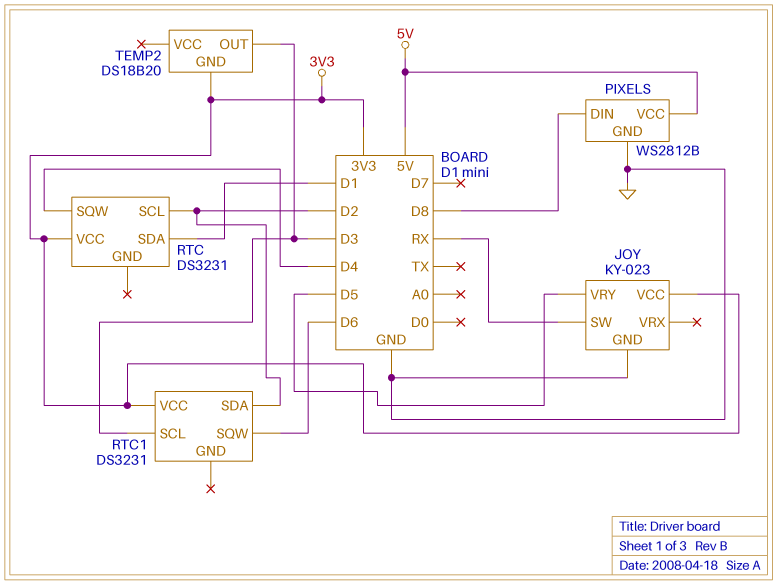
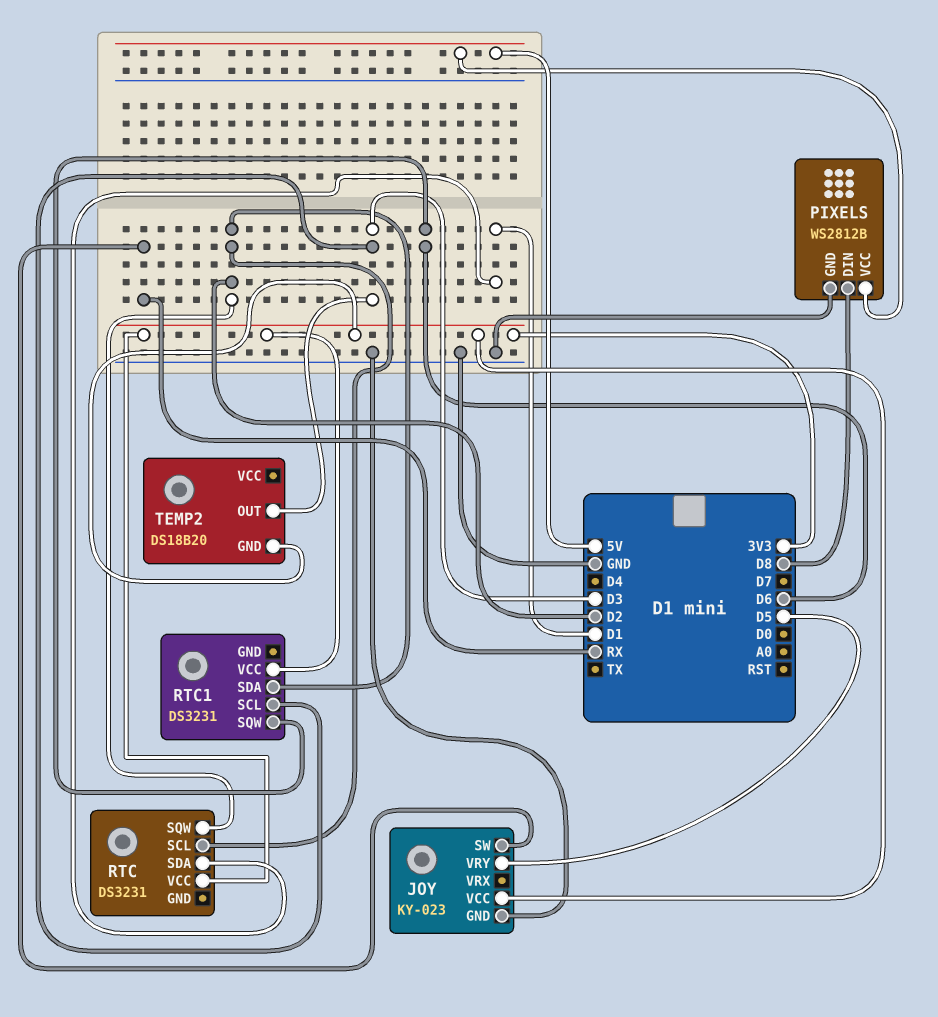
RTC pin SQW: D4 -> D2

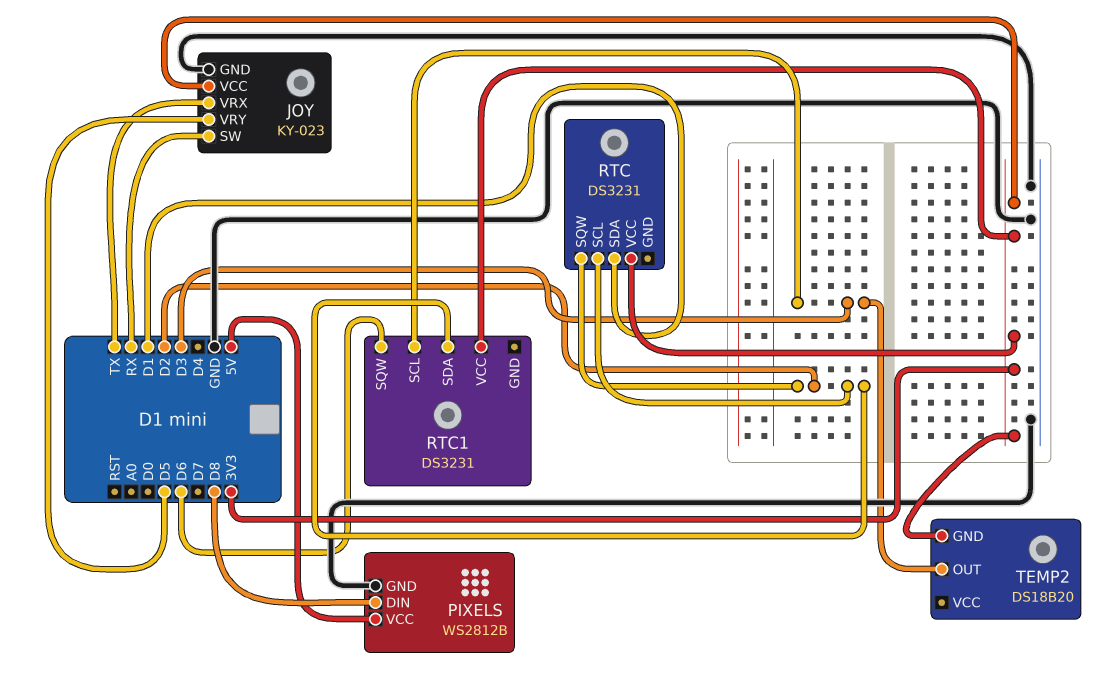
JOY pin VRX: none -> TX

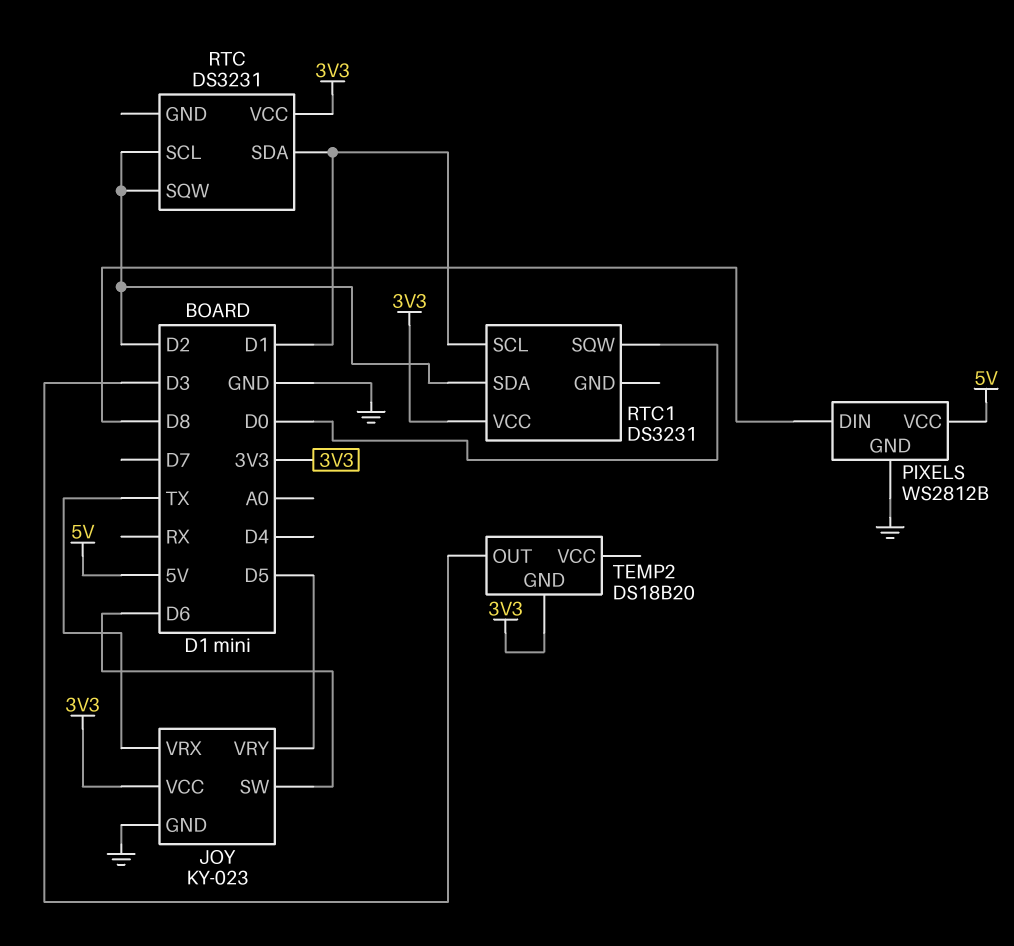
JOY pin SW: RX -> D6
RTC1 pin SCL: D3 -> D1
RTC1 pin SQW: D6 -> D0

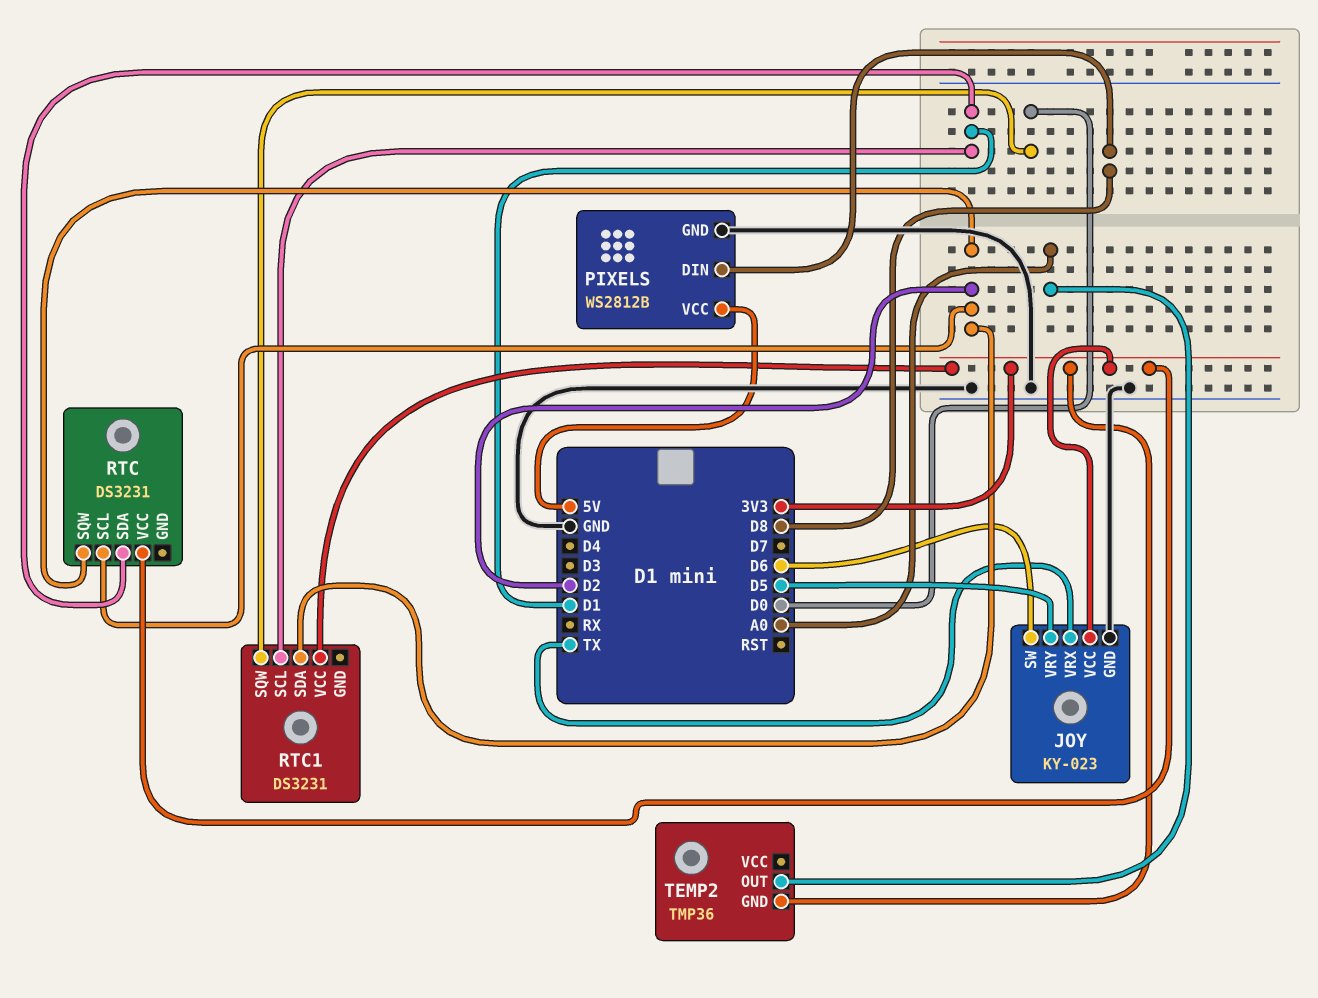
TEMP2: DS18B20 -> TMP36
TEMP2 pin OUT: D3 -> A0

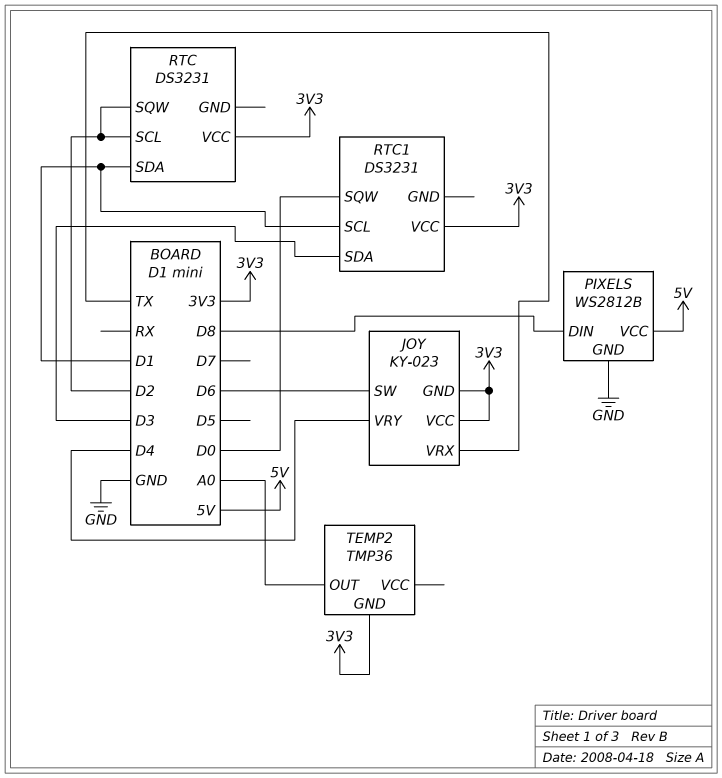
JOY pin GND: GND -> 3V3
JOY pin VRY: D5 -> D4
RTC1 pin SDA: D2 -> D3

